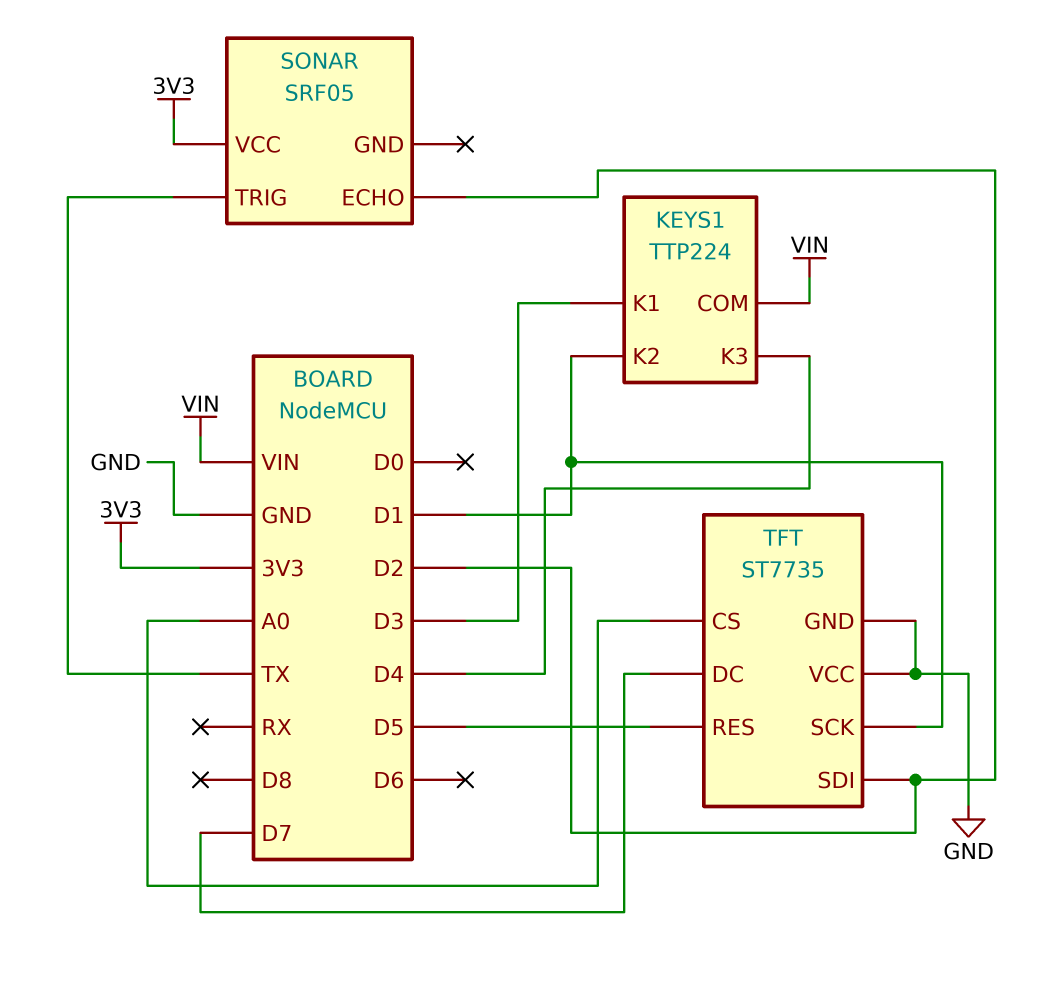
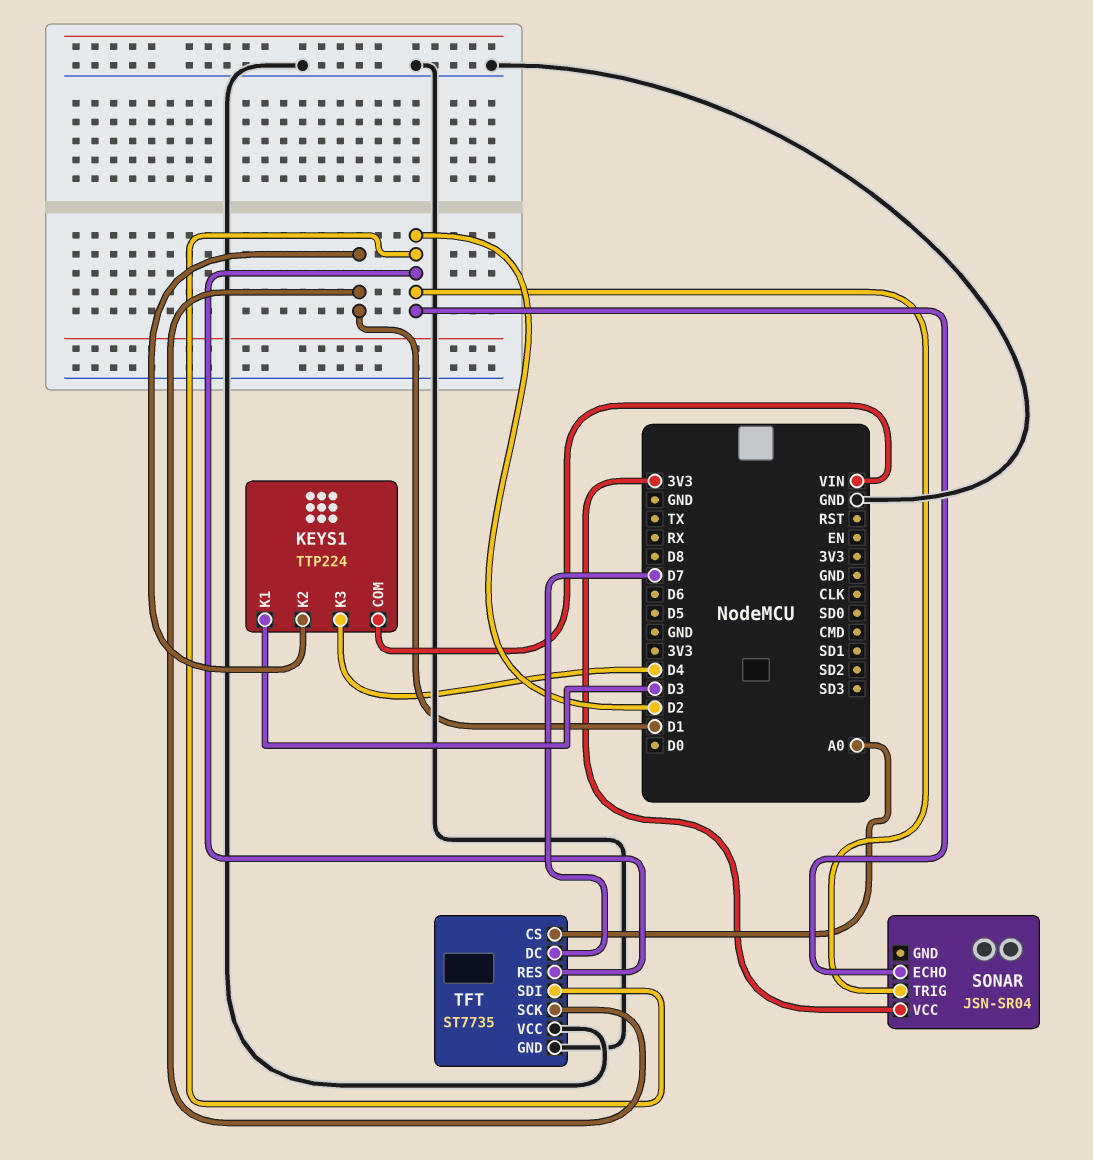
SONAR: SRF05 -> JSN-SR04
SONAR pin TRIG: TX -> D2
TFT pin RES: D5 -> D2

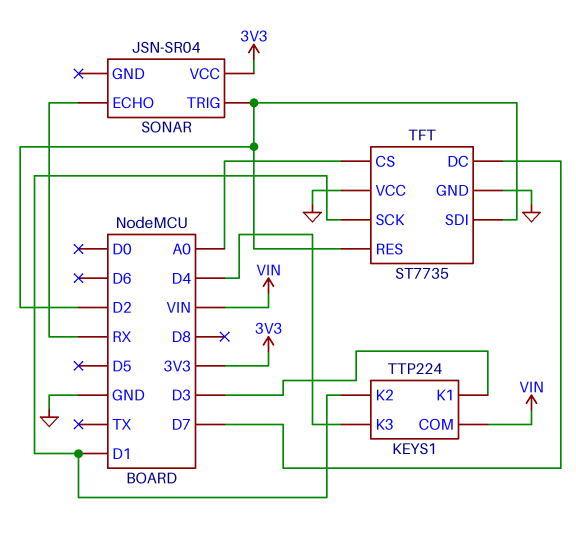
SONAR pin ECHO: D2 -> RX

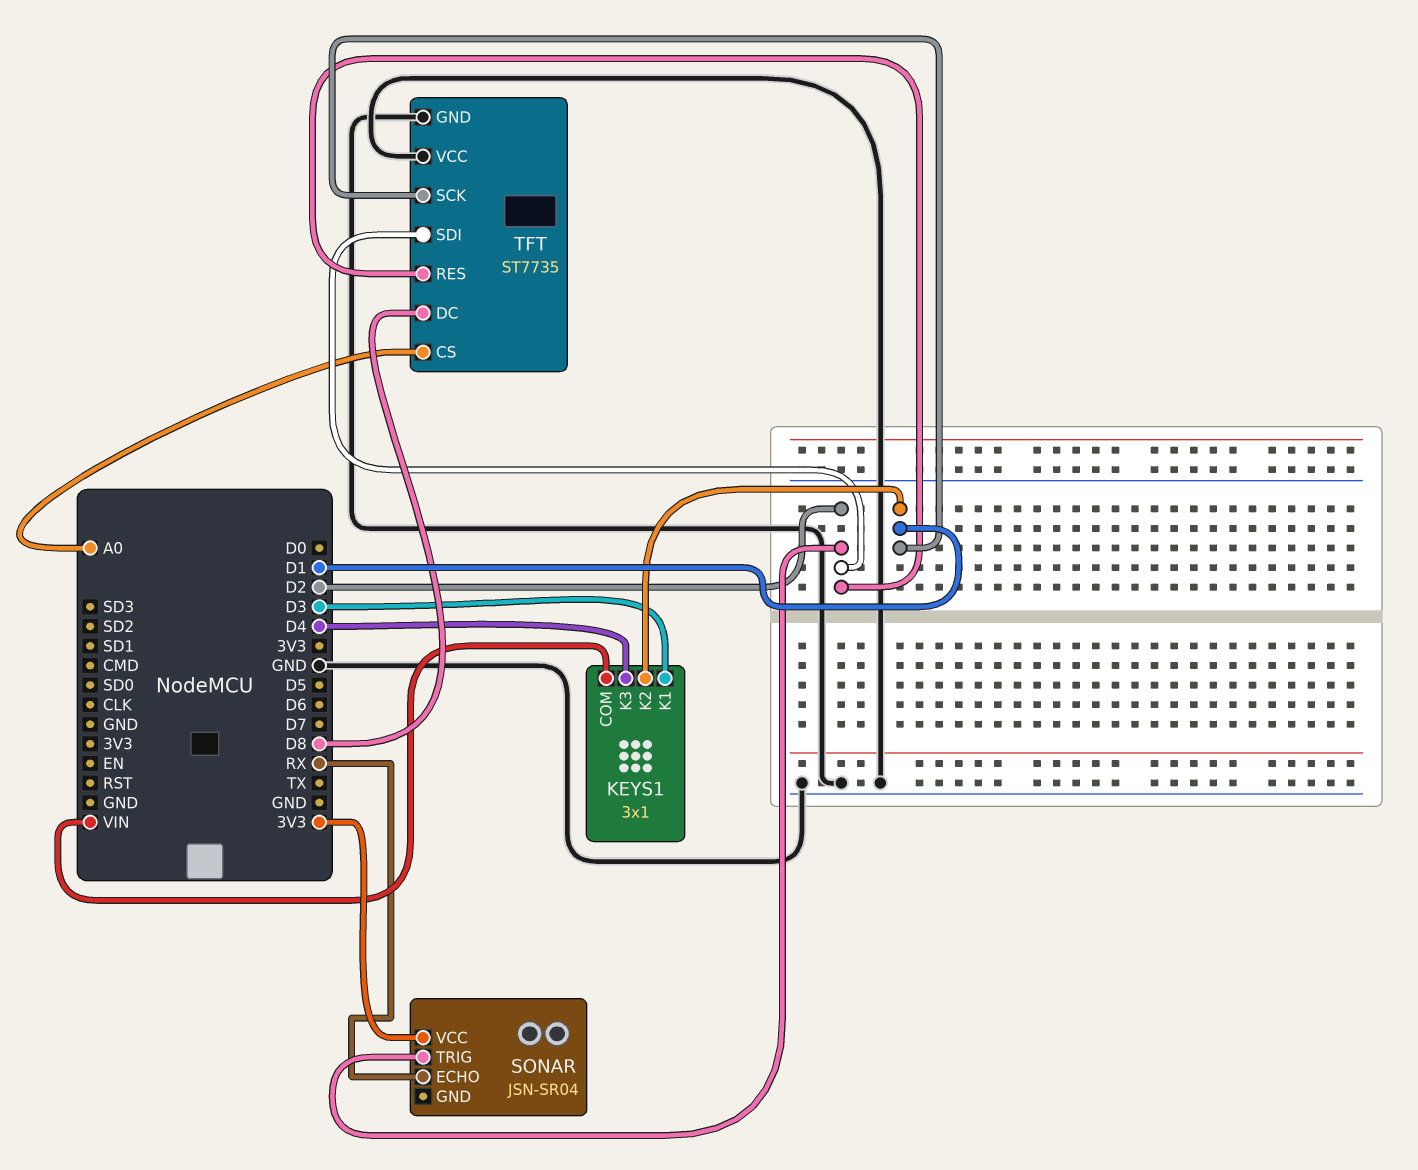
KEYS1: TTP224 -> 3x1
TFT pin DC: D7 -> D8

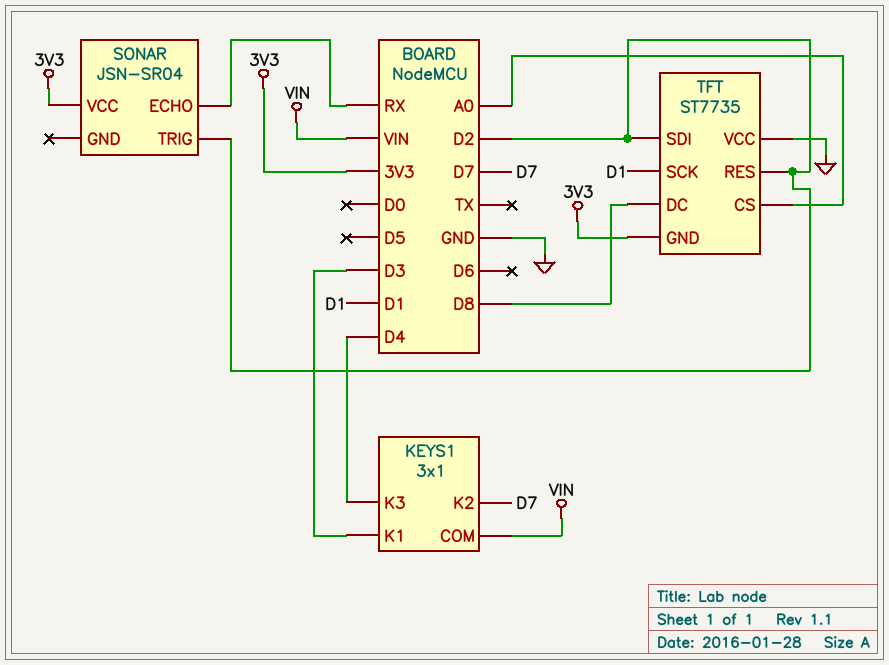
KEYS1 pin K2: D1 -> D7
TFT pin GND: GND -> 3V3

